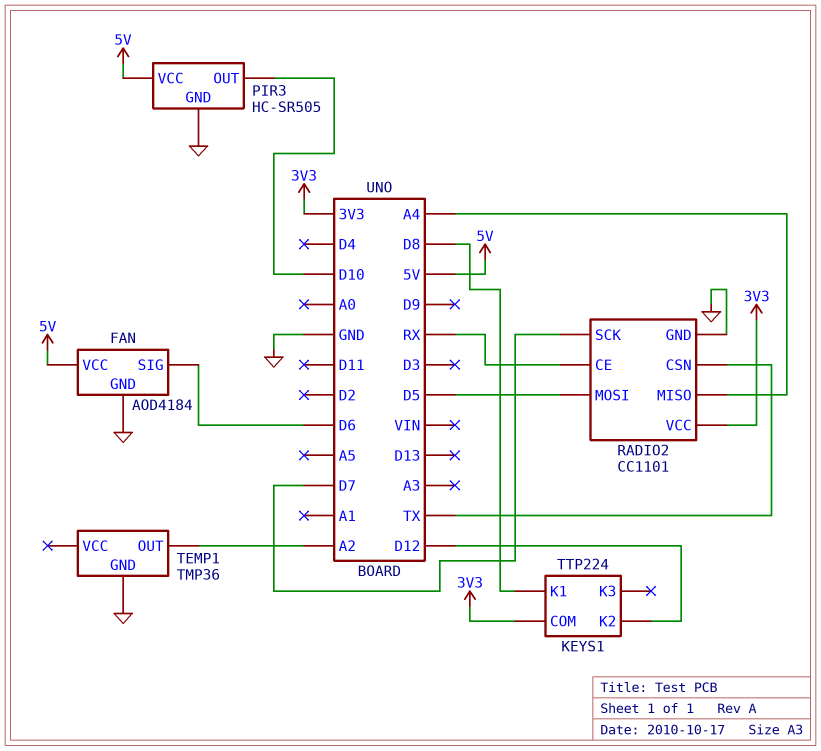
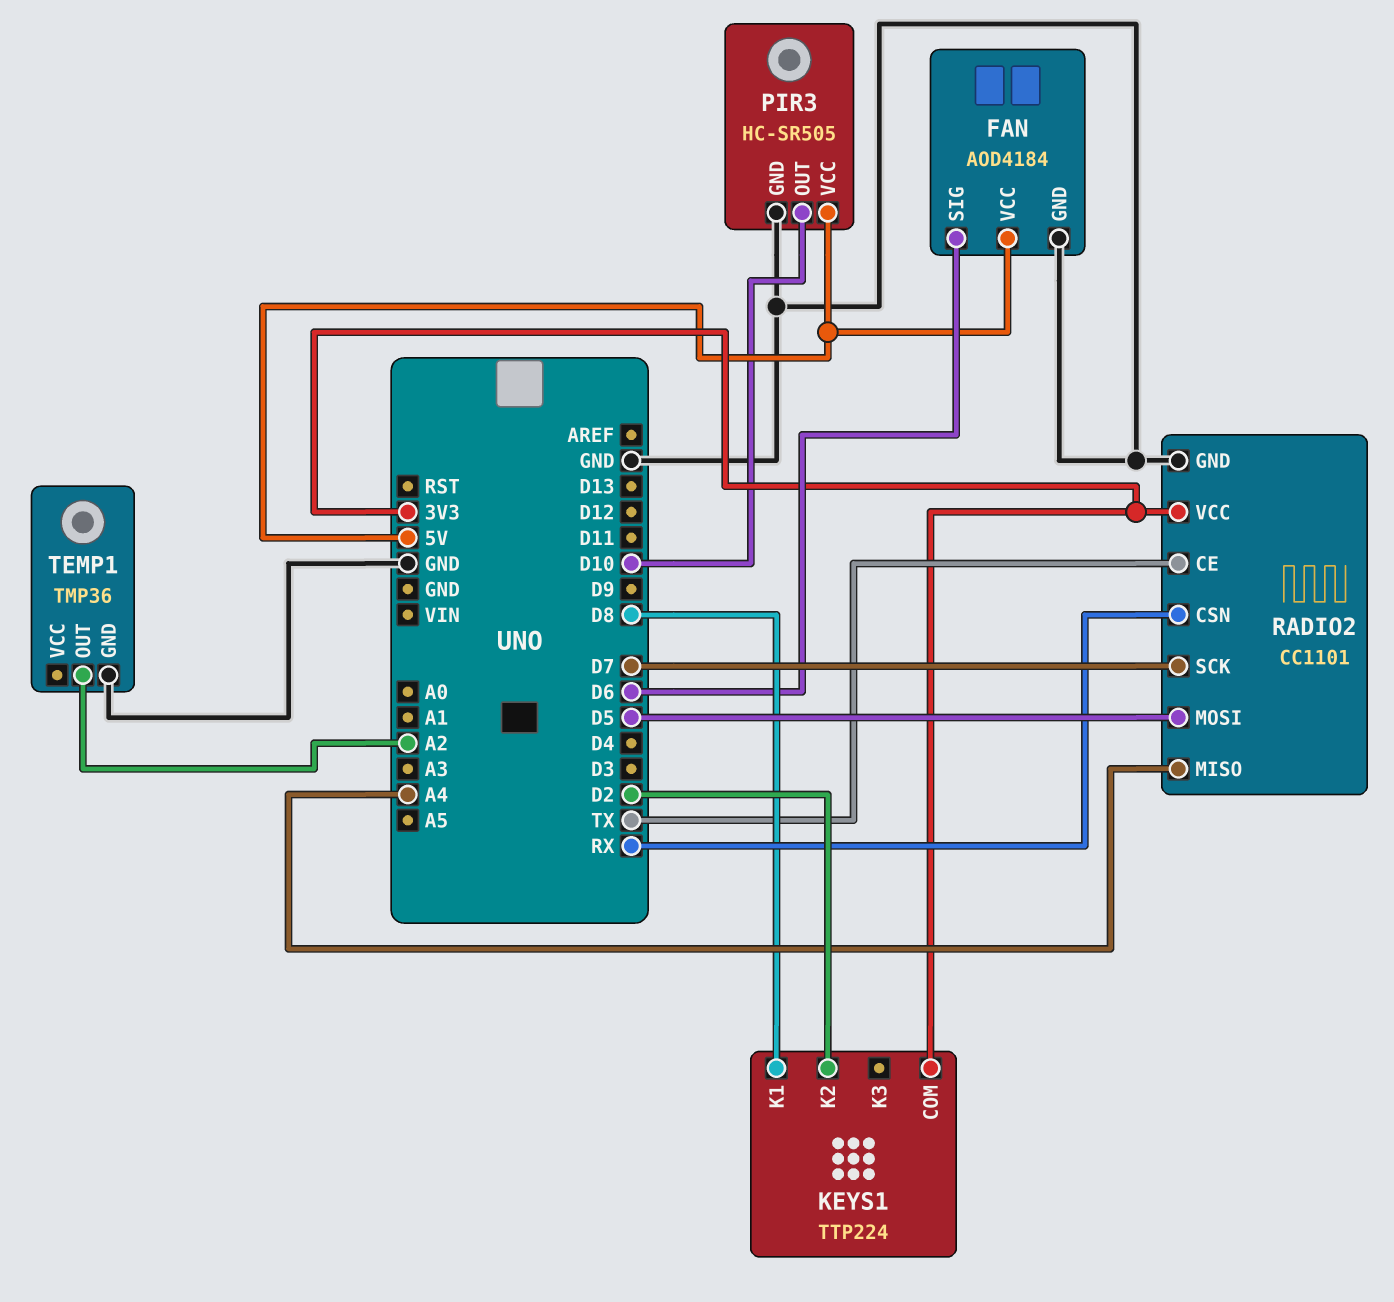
KEYS1 pin K2: D12 -> D2
RADIO2 pin CE: RX -> TX
RADIO2 pin CSN: TX -> RX

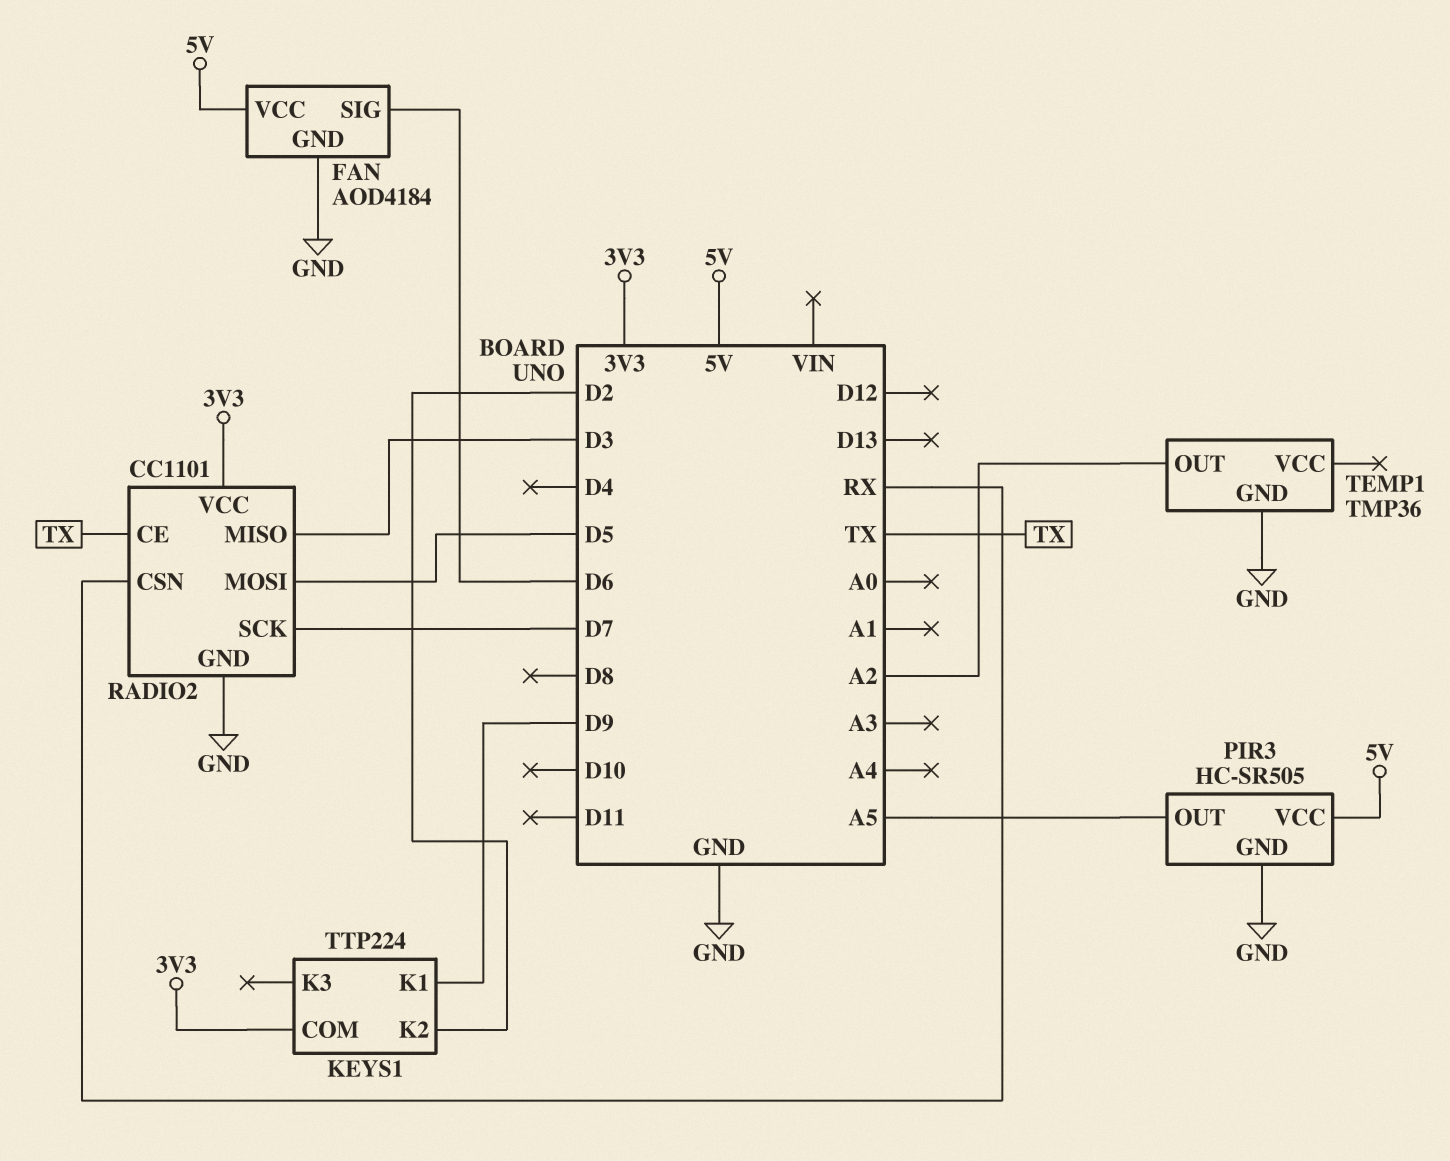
KEYS1 pin K1: D8 -> D9
PIR3 pin OUT: D10 -> A5
RADIO2 pin MISO: A4 -> D3

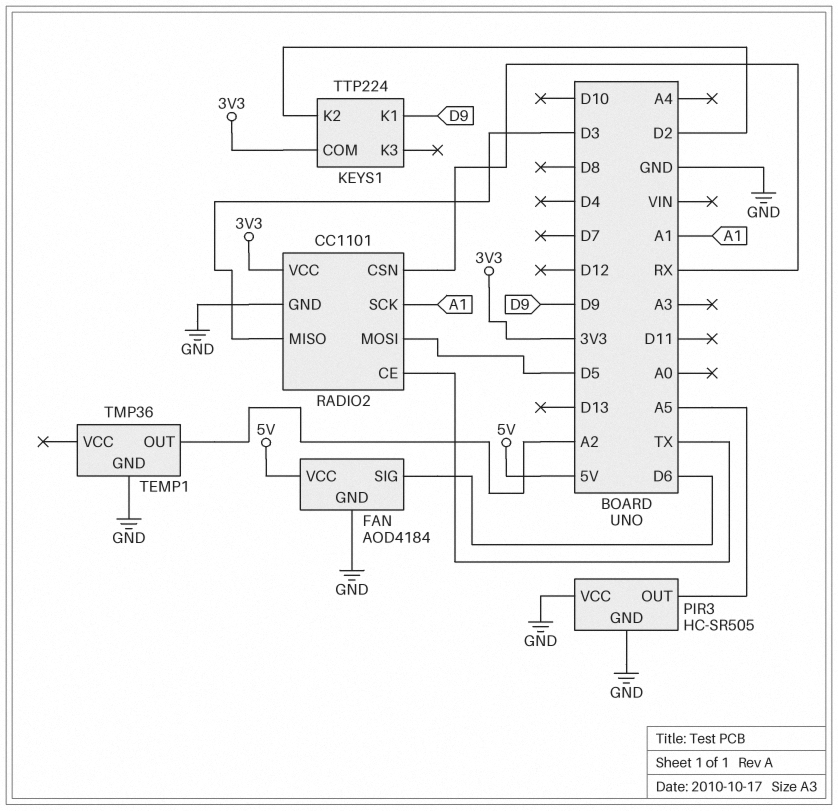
PIR3 pin VCC: 5V -> GND
RADIO2 pin SCK: D7 -> A1

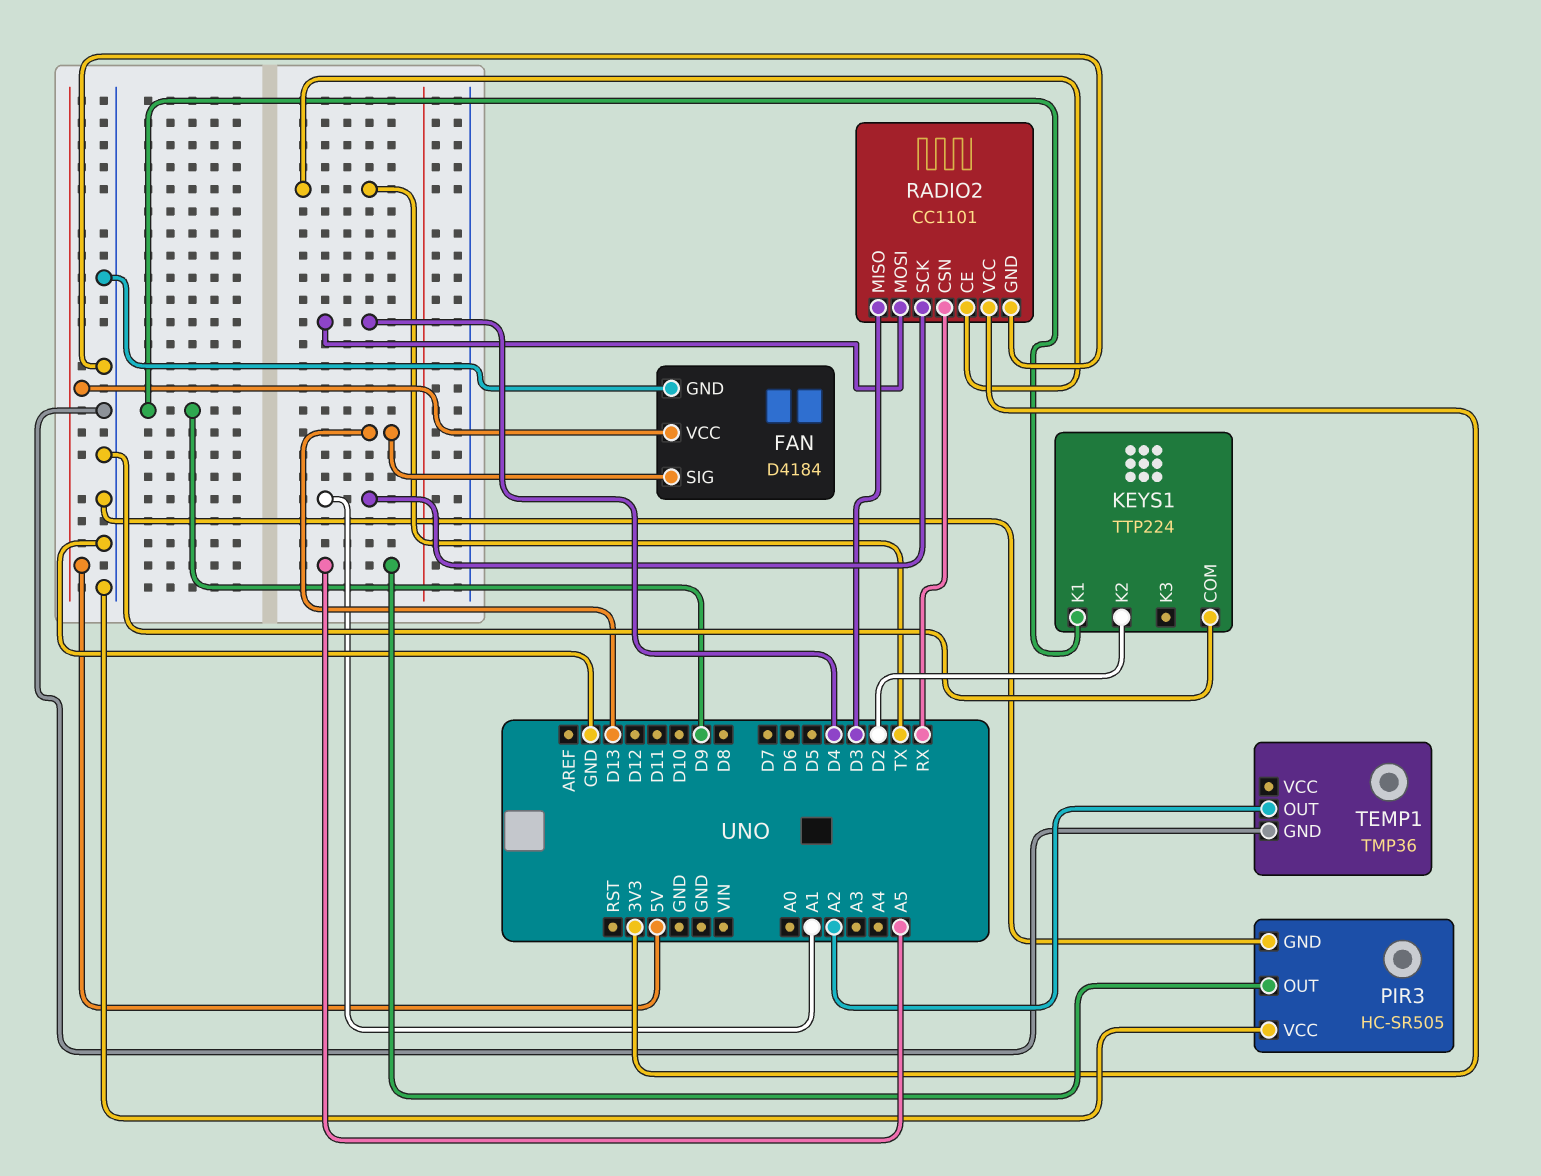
FAN: AOD4184 -> D4184
FAN pin SIG: D6 -> D13
KEYS1 pin COM: 3V3 -> GND
RADIO2 pin MOSI: D5 -> D4

